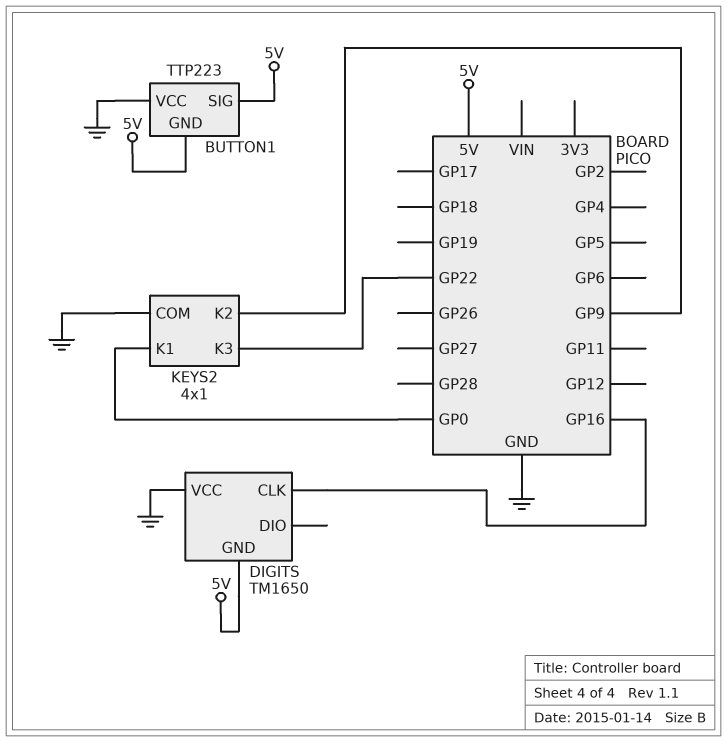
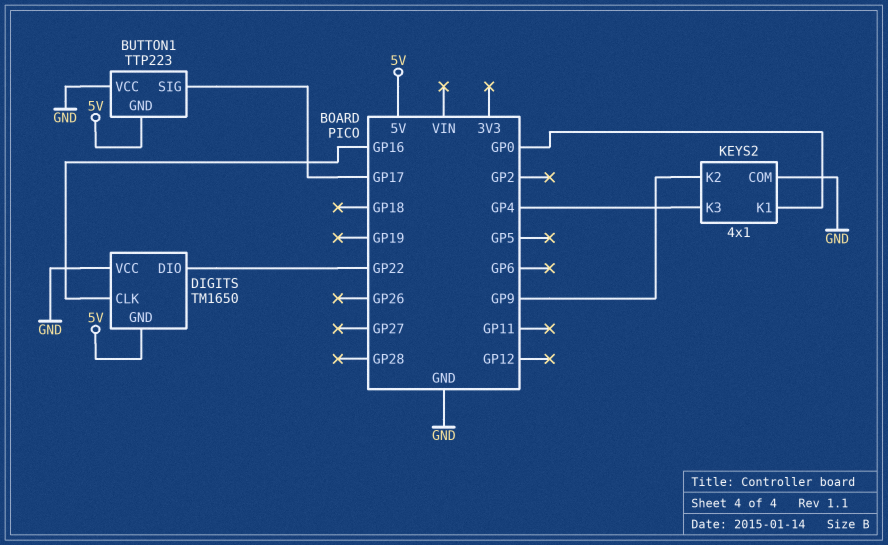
BUTTON1 pin SIG: 5V -> GP17
DIGITS pin DIO: none -> GP22
KEYS2 pin K3: GP22 -> GP4

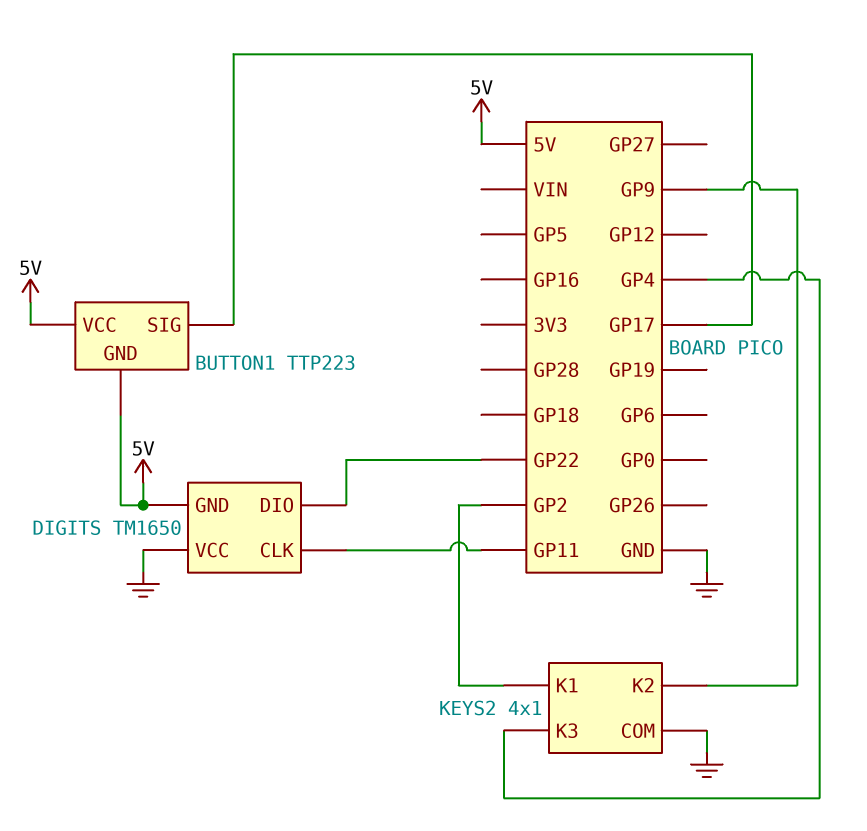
BUTTON1 pin VCC: GND -> 5V
DIGITS pin CLK: GP16 -> GP11
KEYS2 pin K1: GP0 -> GP2

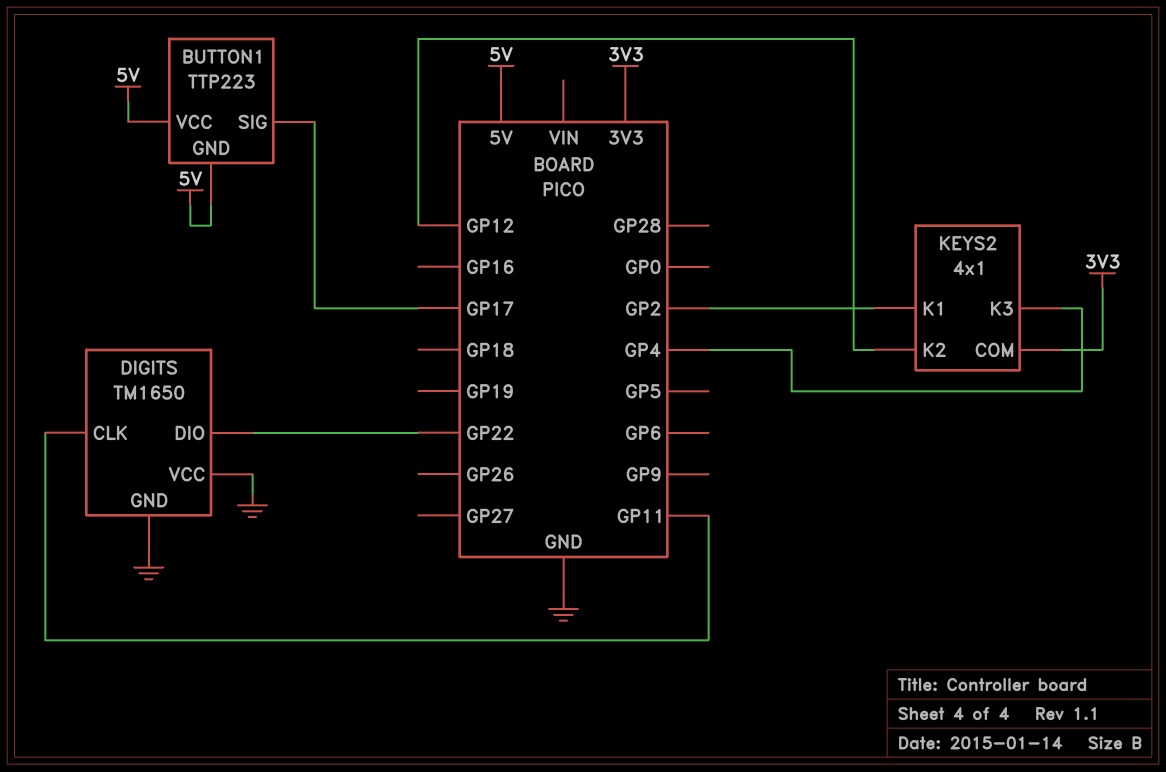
DIGITS pin GND: 5V -> GND
KEYS2 pin COM: GND -> 3V3
KEYS2 pin K2: GP9 -> GP12

